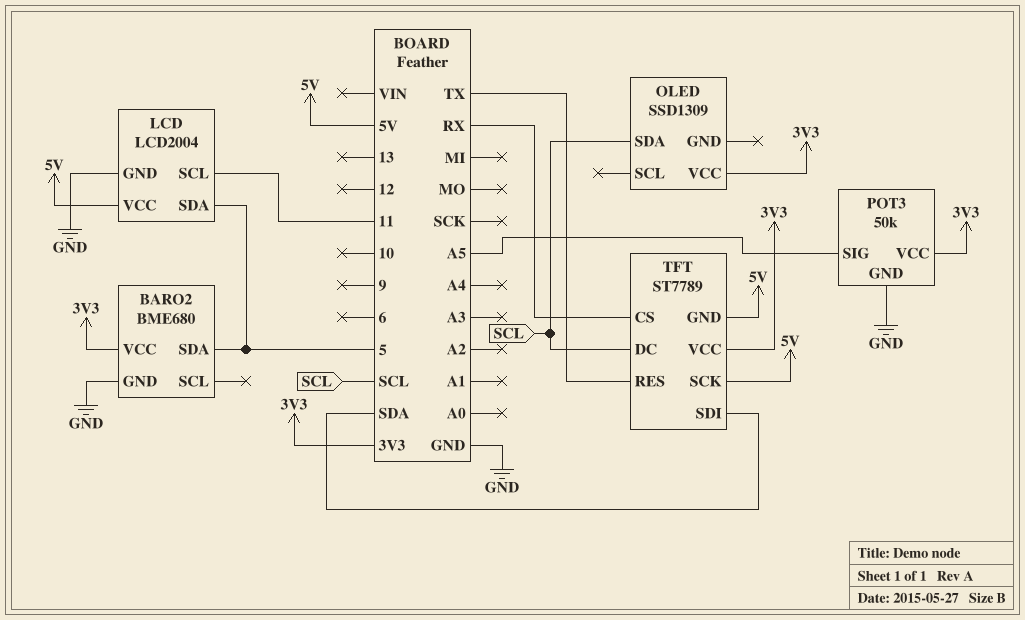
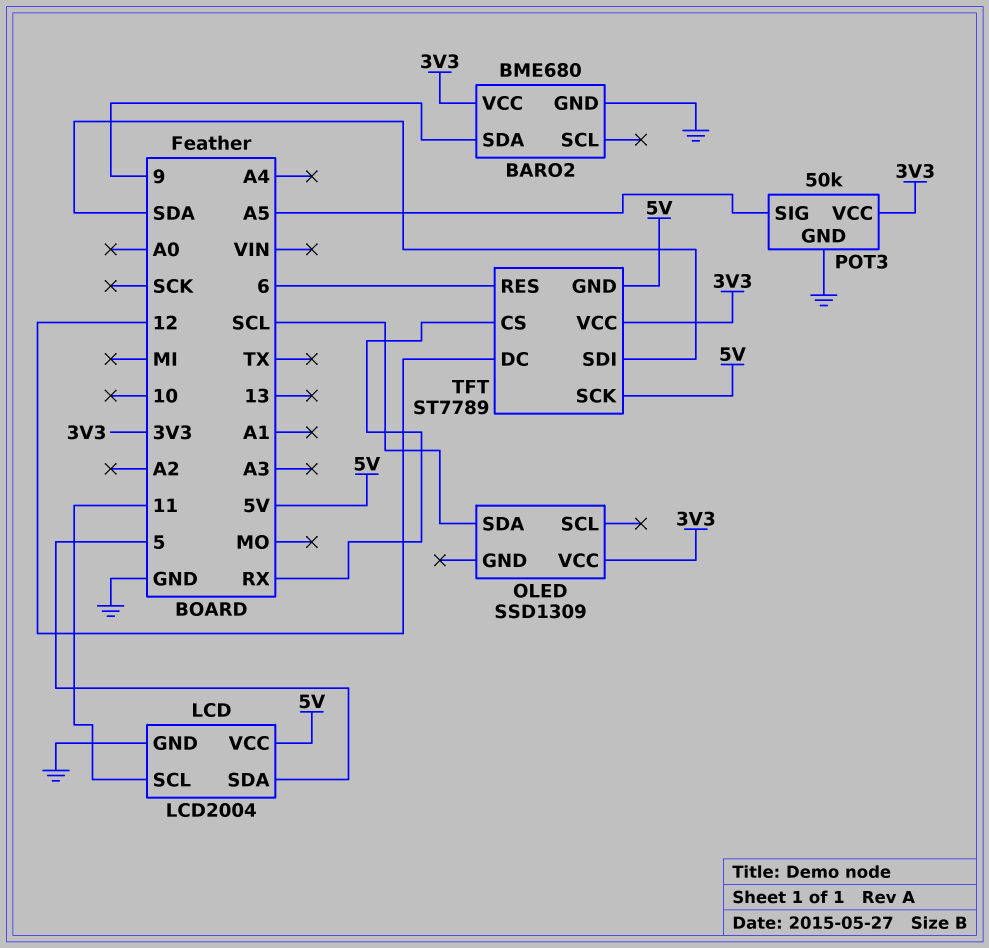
BARO2 pin SDA: 5 -> 9
TFT pin DC: SCL -> 12
TFT pin RES: TX -> 6

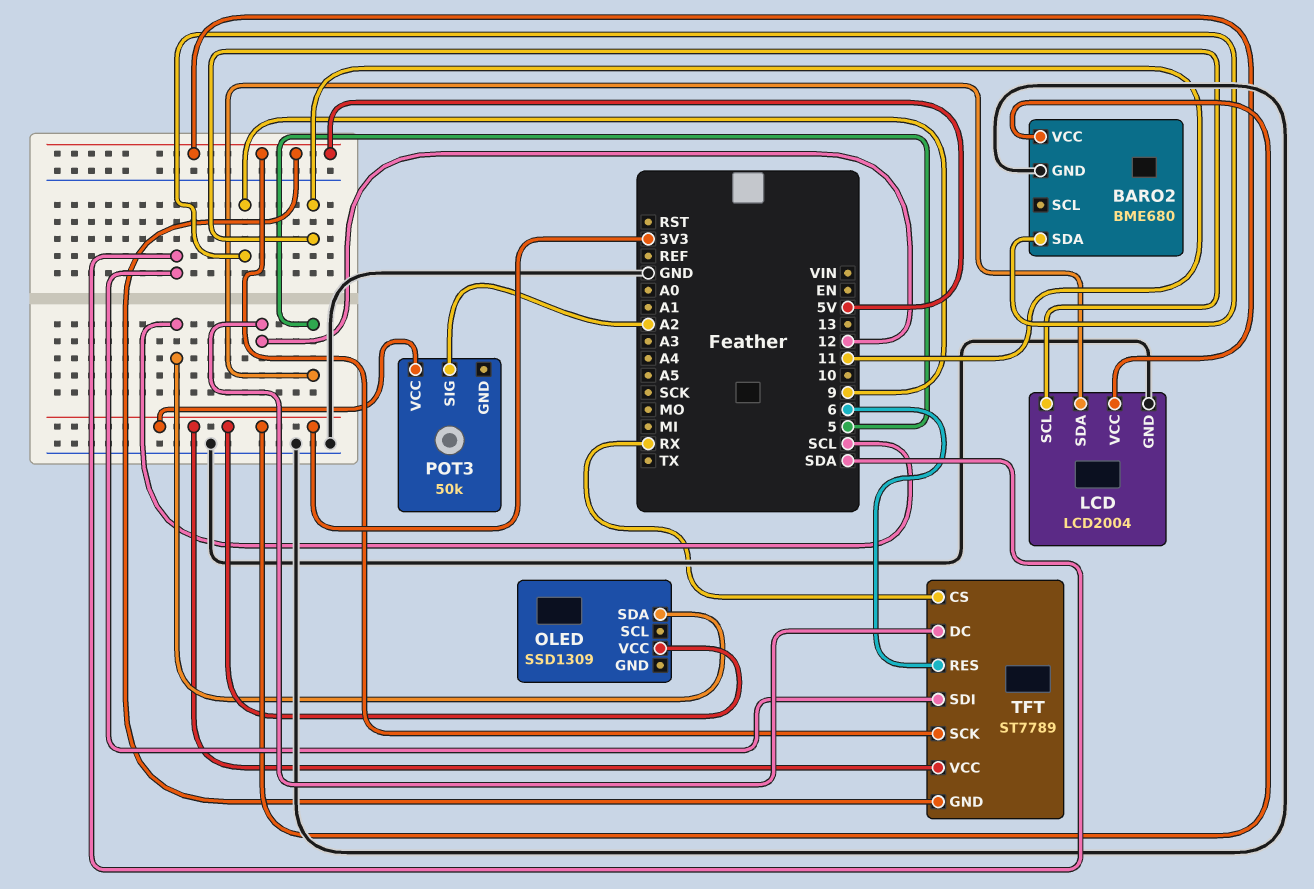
POT3 pin GND: GND -> none
POT3 pin SIG: A5 -> A2

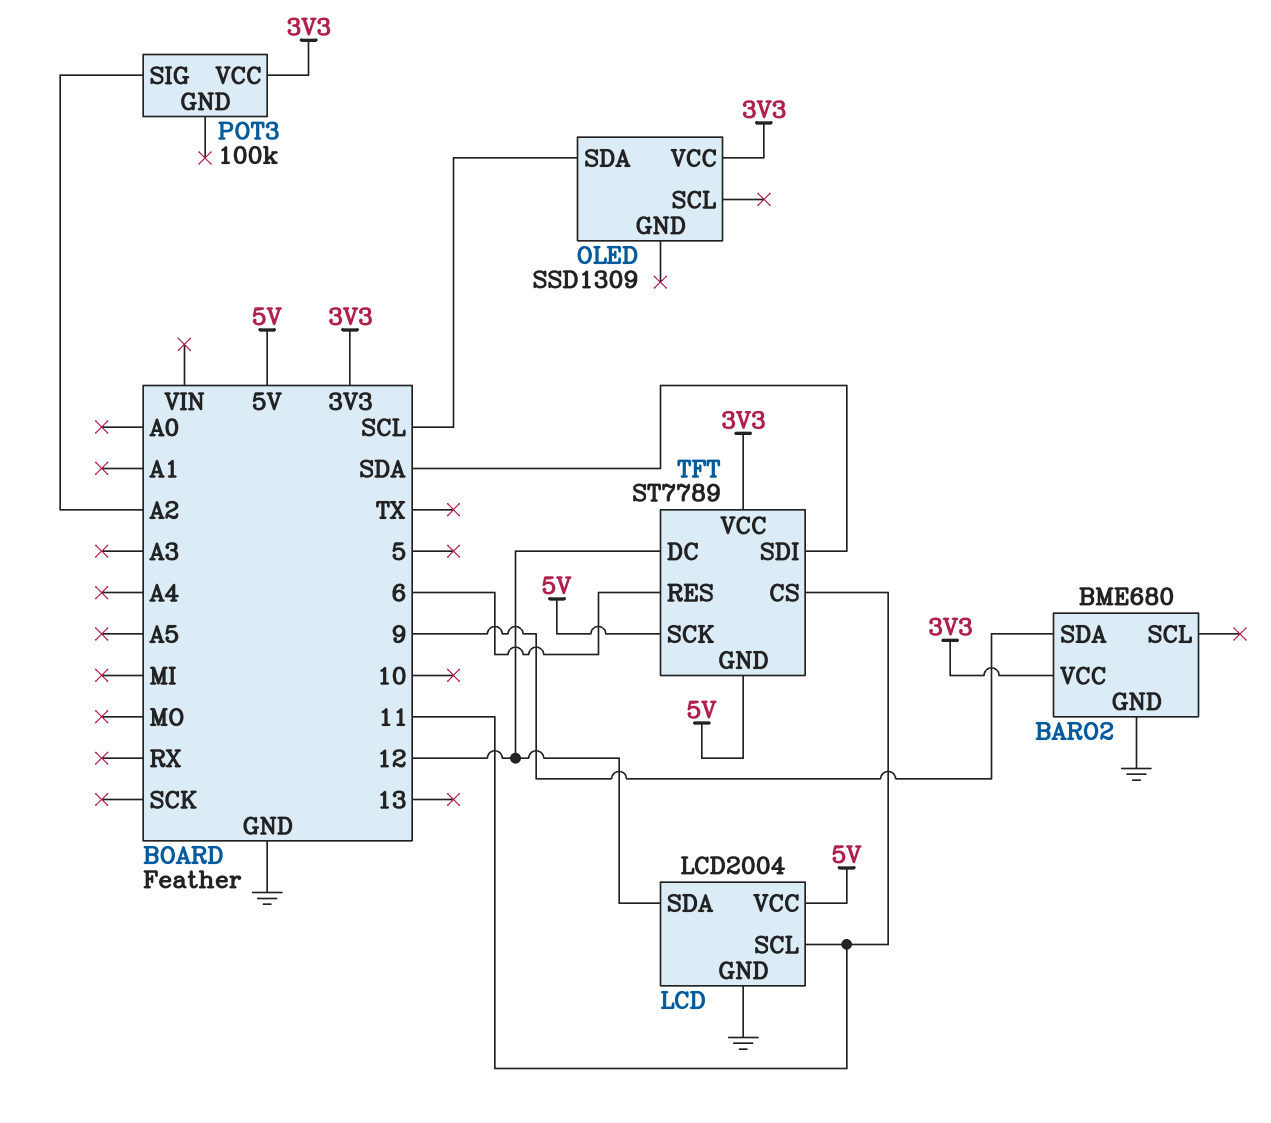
LCD pin SDA: 5 -> 12
POT3: 50k -> 100k
TFT pin CS: RX -> 11

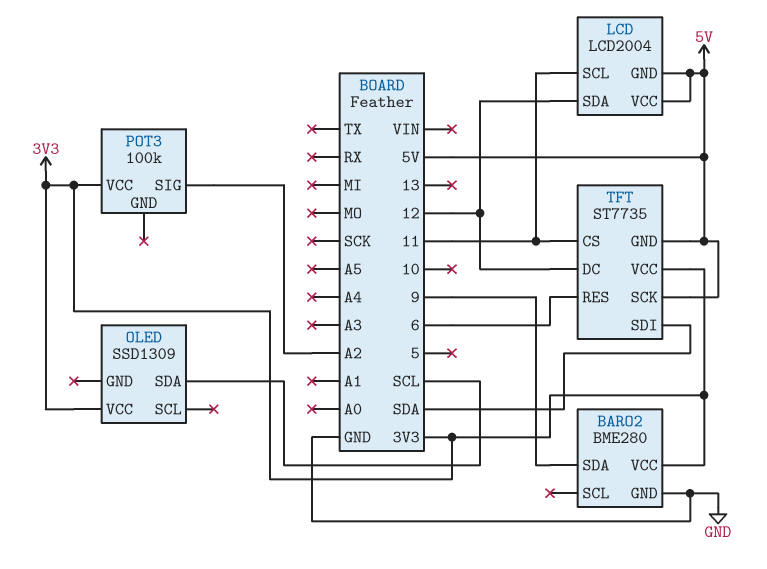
BARO2: BME680 -> BME280
LCD pin GND: GND -> 5V
TFT: ST7789 -> ST7735

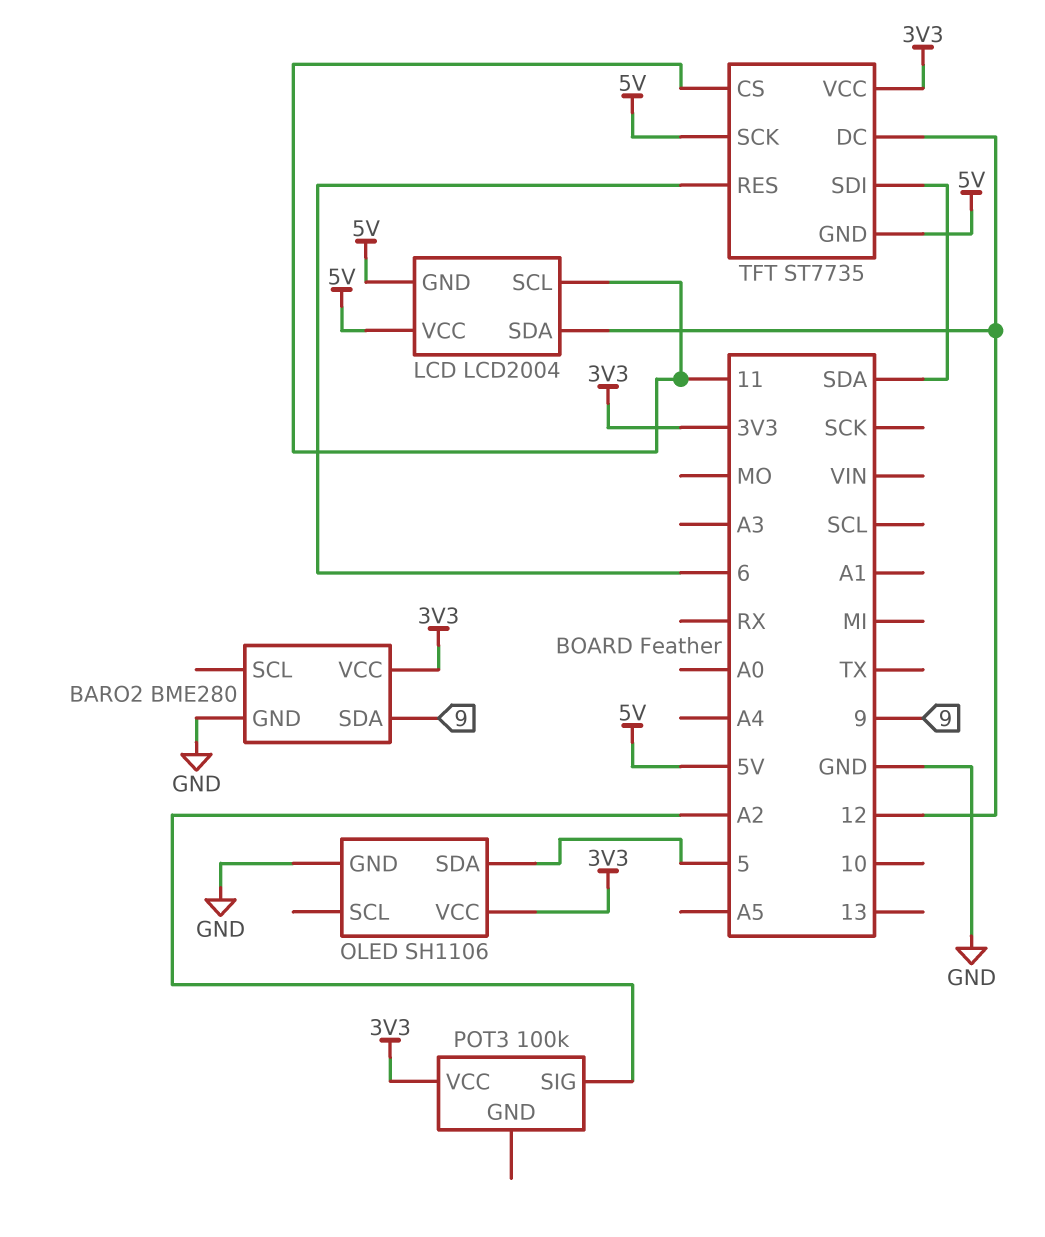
OLED: SSD1309 -> SH1106
OLED pin GND: none -> GND
OLED pin SDA: SCL -> 5

